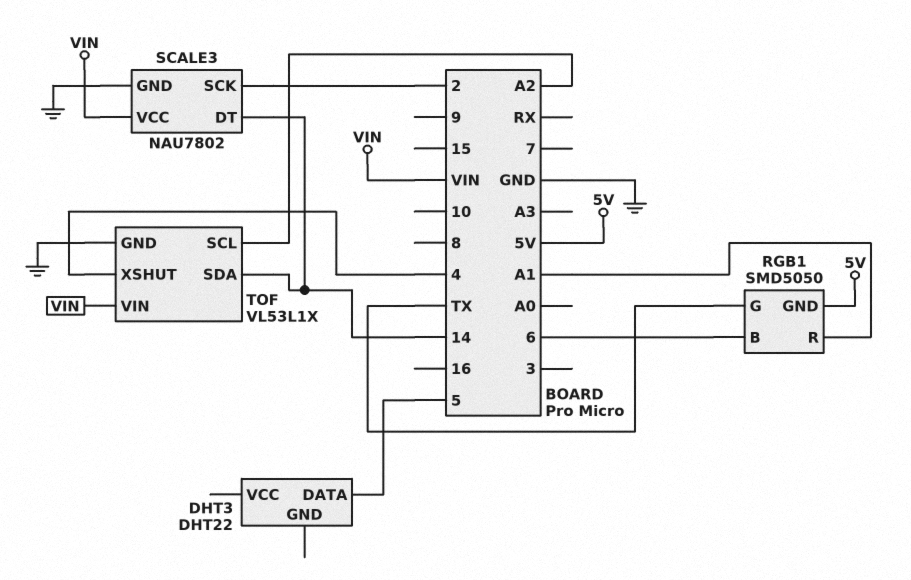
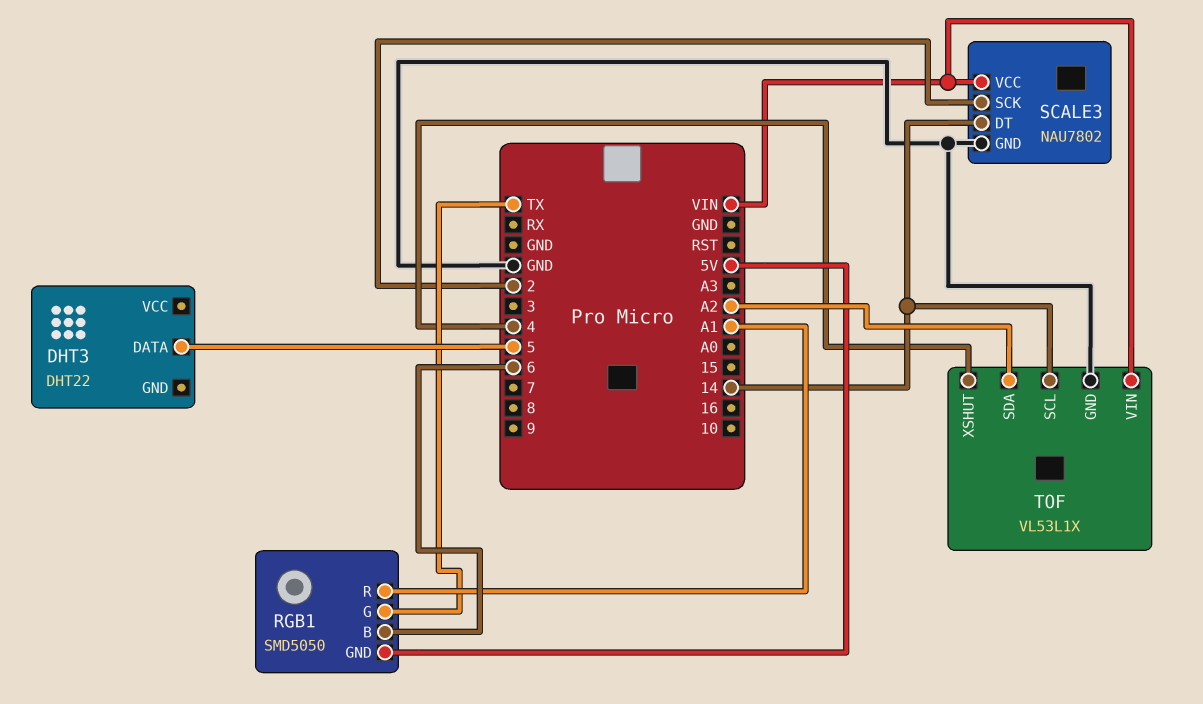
TOF pin SCL: A2 -> 14
TOF pin SDA: 14 -> A2

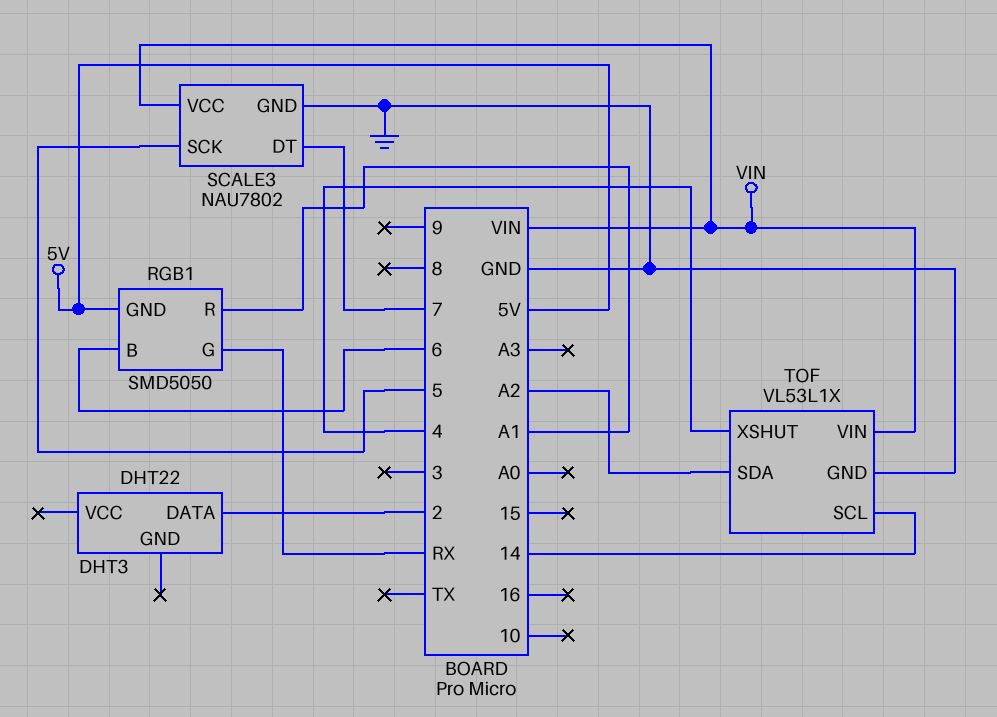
DHT3 pin DATA: 5 -> 2
RGB1 pin G: TX -> RX
SCALE3 pin DT: 14 -> 7
SCALE3 pin SCK: 2 -> 5

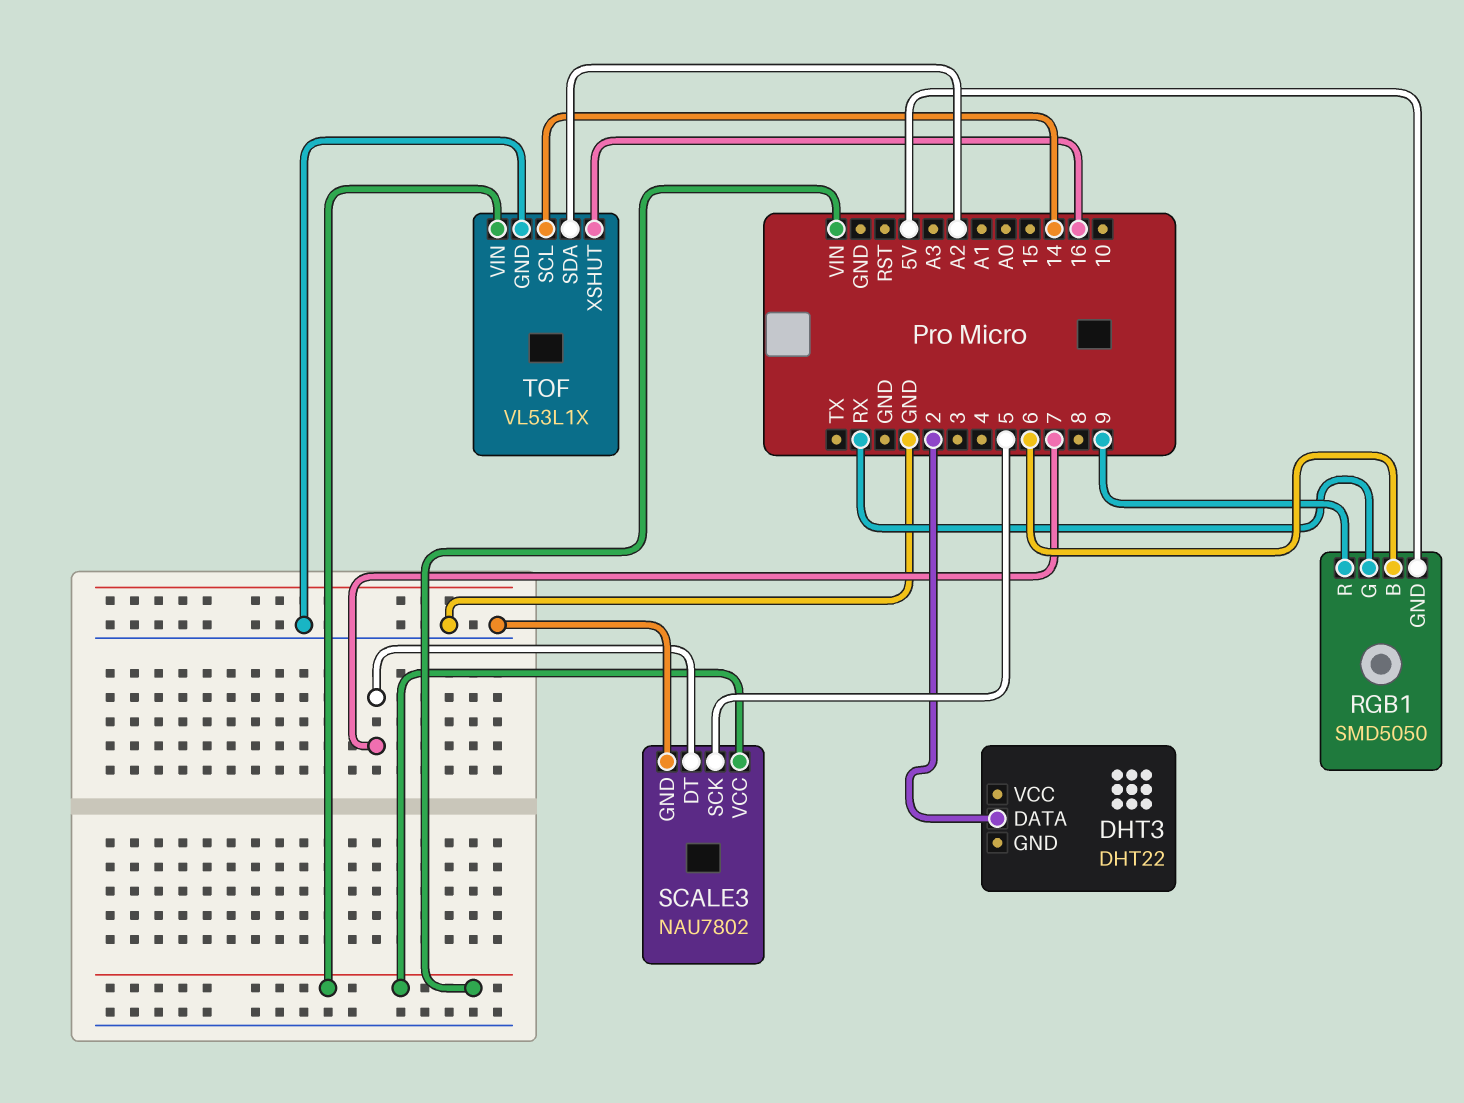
RGB1 pin R: A1 -> 9
TOF pin XSHUT: 4 -> 16

